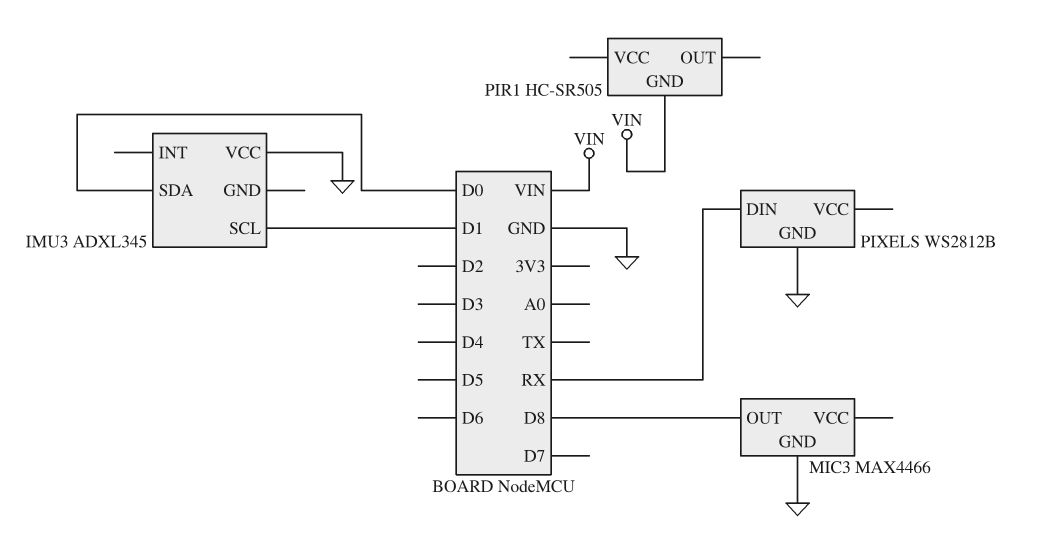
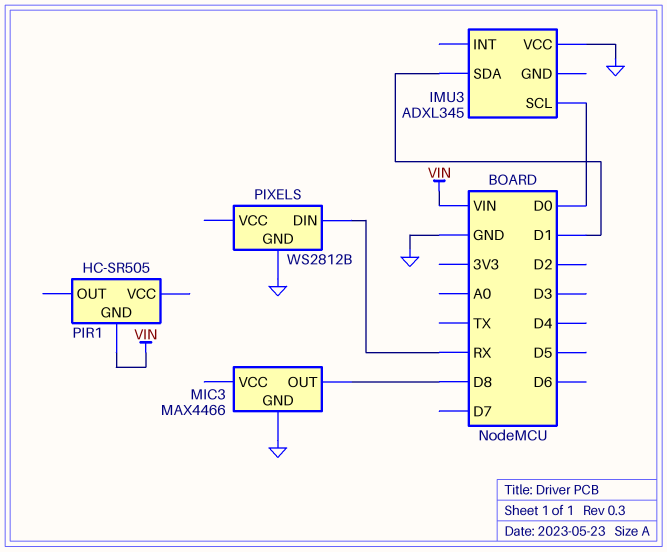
IMU3 pin SCL: D1 -> D0
IMU3 pin SDA: D0 -> D1

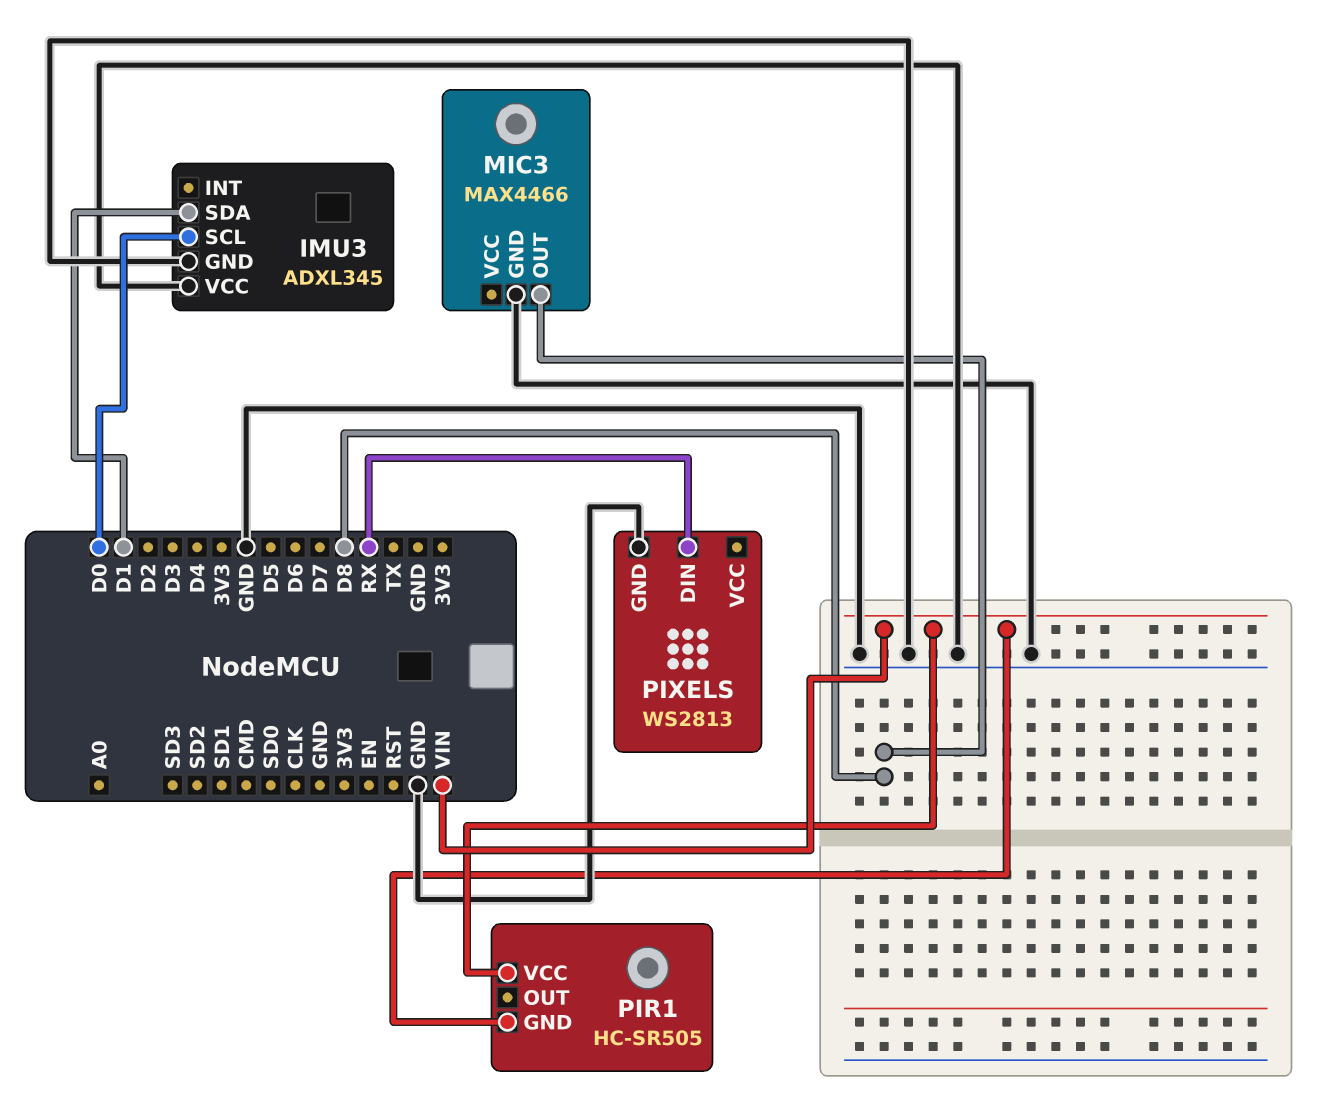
IMU3 pin GND: none -> GND
PIR1 pin VCC: none -> VIN
PIXELS: WS2812B -> WS2813

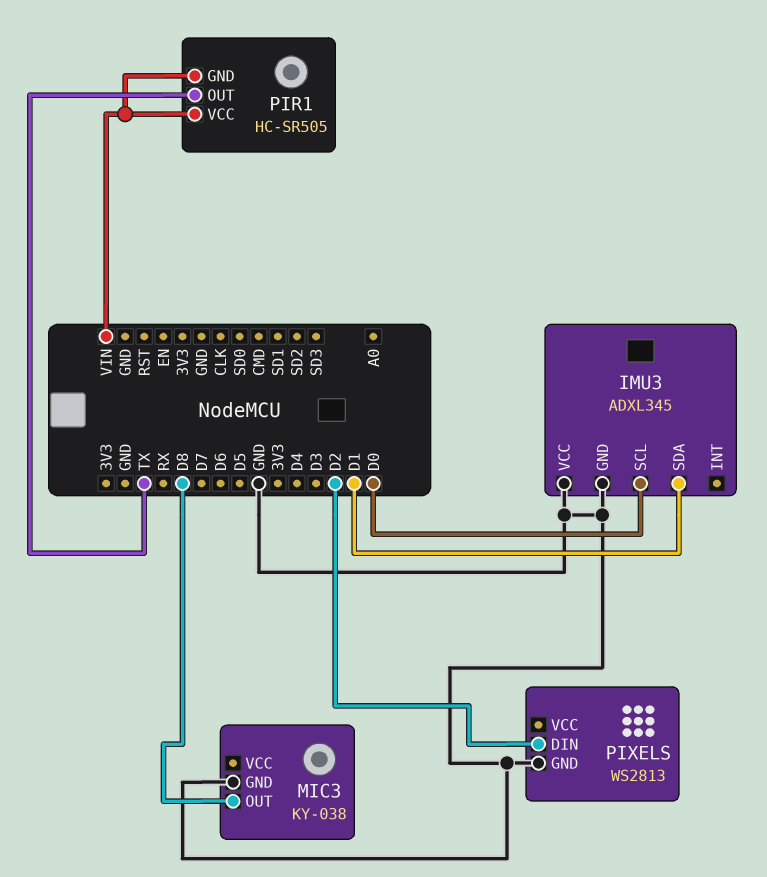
MIC3: MAX4466 -> KY-038
PIR1 pin OUT: none -> TX
PIXELS pin DIN: RX -> D2

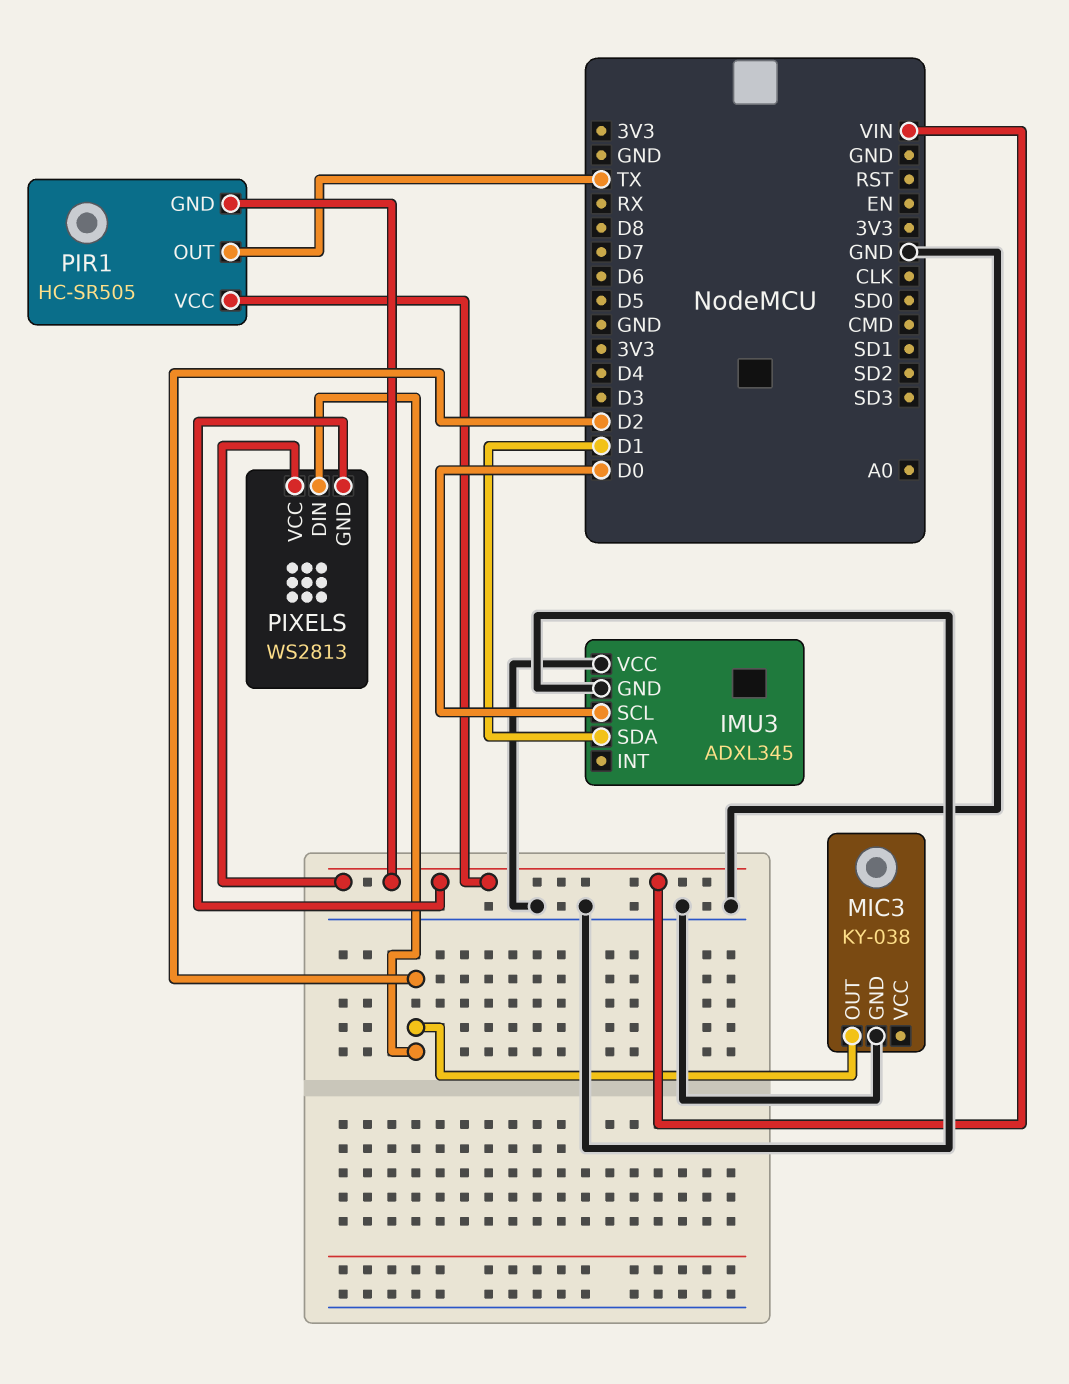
MIC3 pin OUT: D8 -> D2
PIXELS pin GND: GND -> VIN
PIXELS pin VCC: none -> VIN

